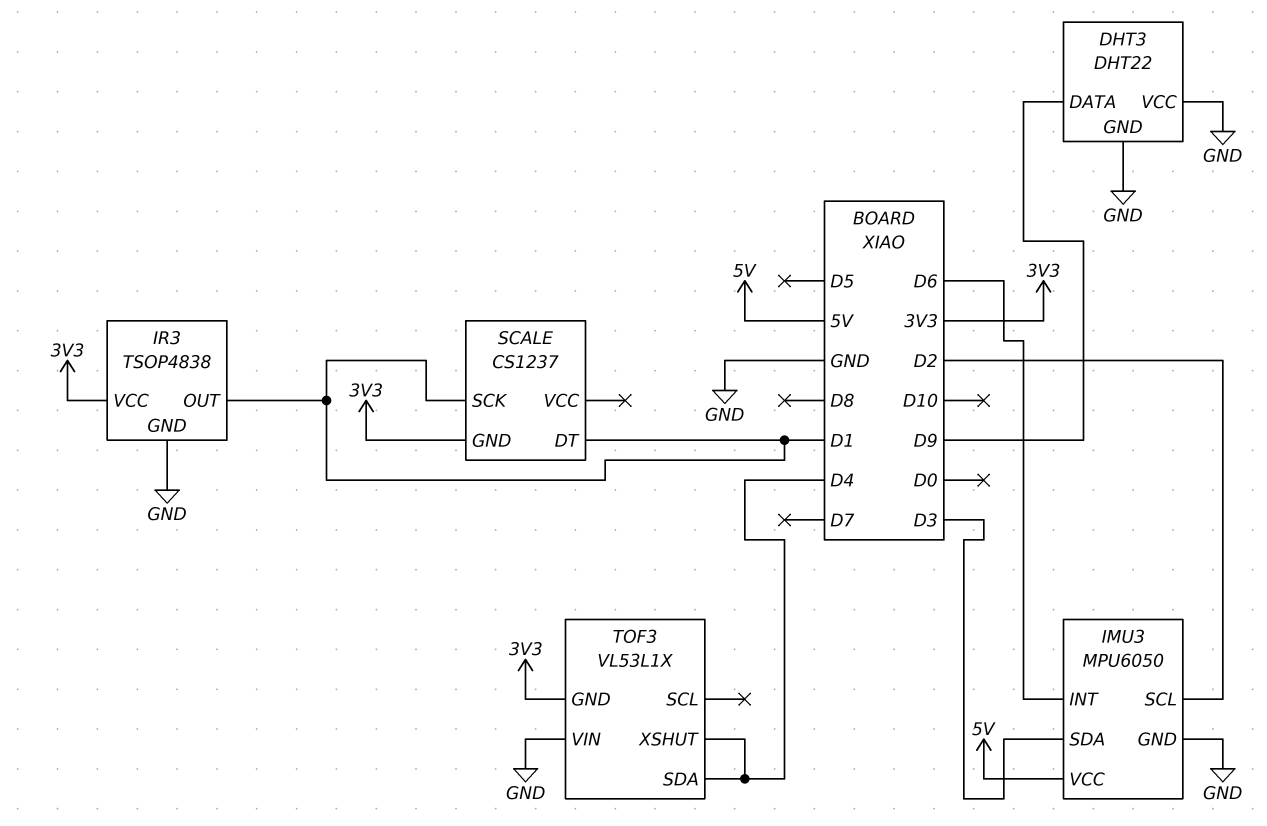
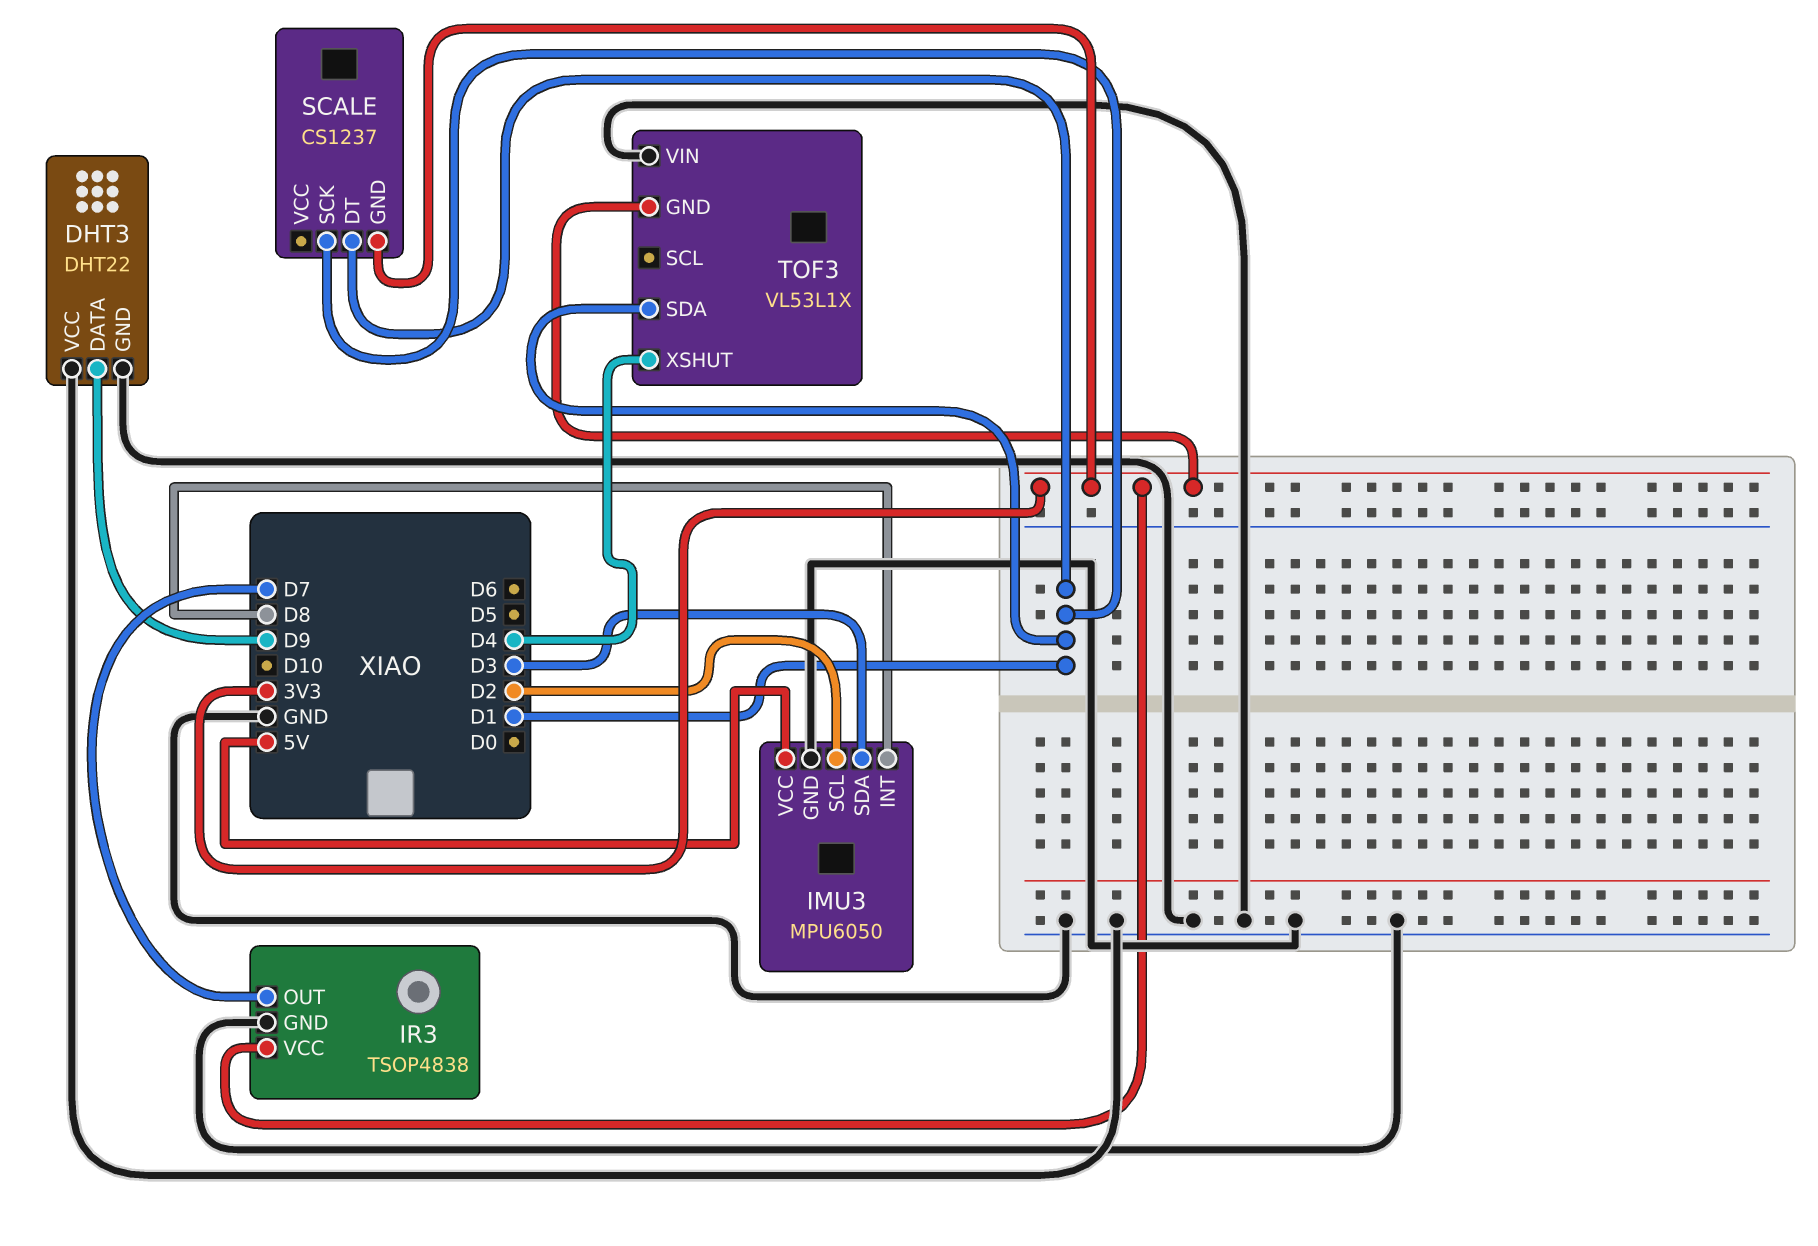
IMU3 pin INT: D6 -> D8
IR3 pin OUT: D1 -> D7
TOF3 pin SDA: D4 -> D1

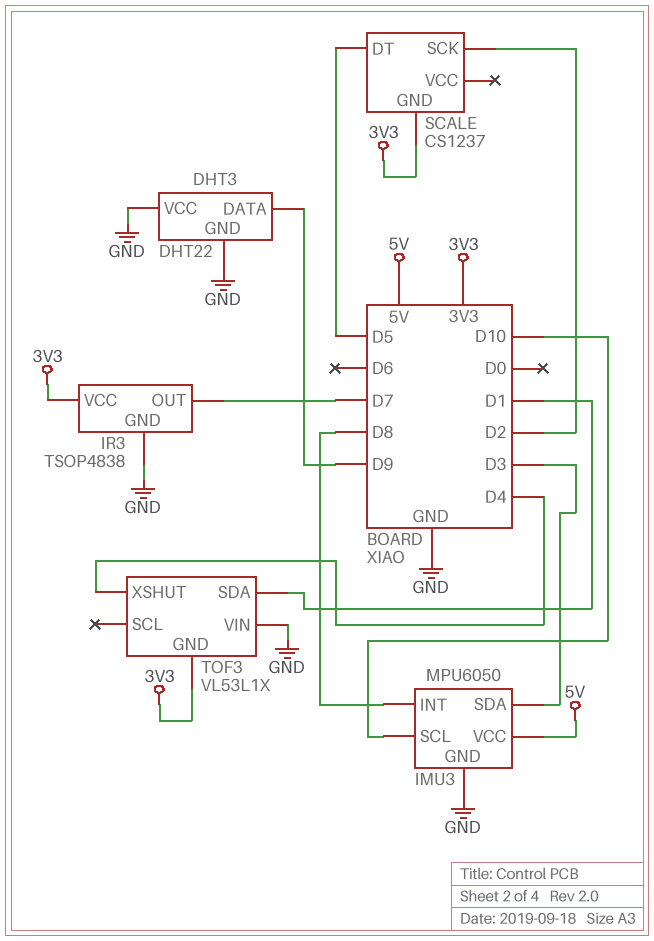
IMU3 pin SCL: D2 -> D10
SCALE pin DT: D1 -> D5
SCALE pin SCK: D1 -> D2

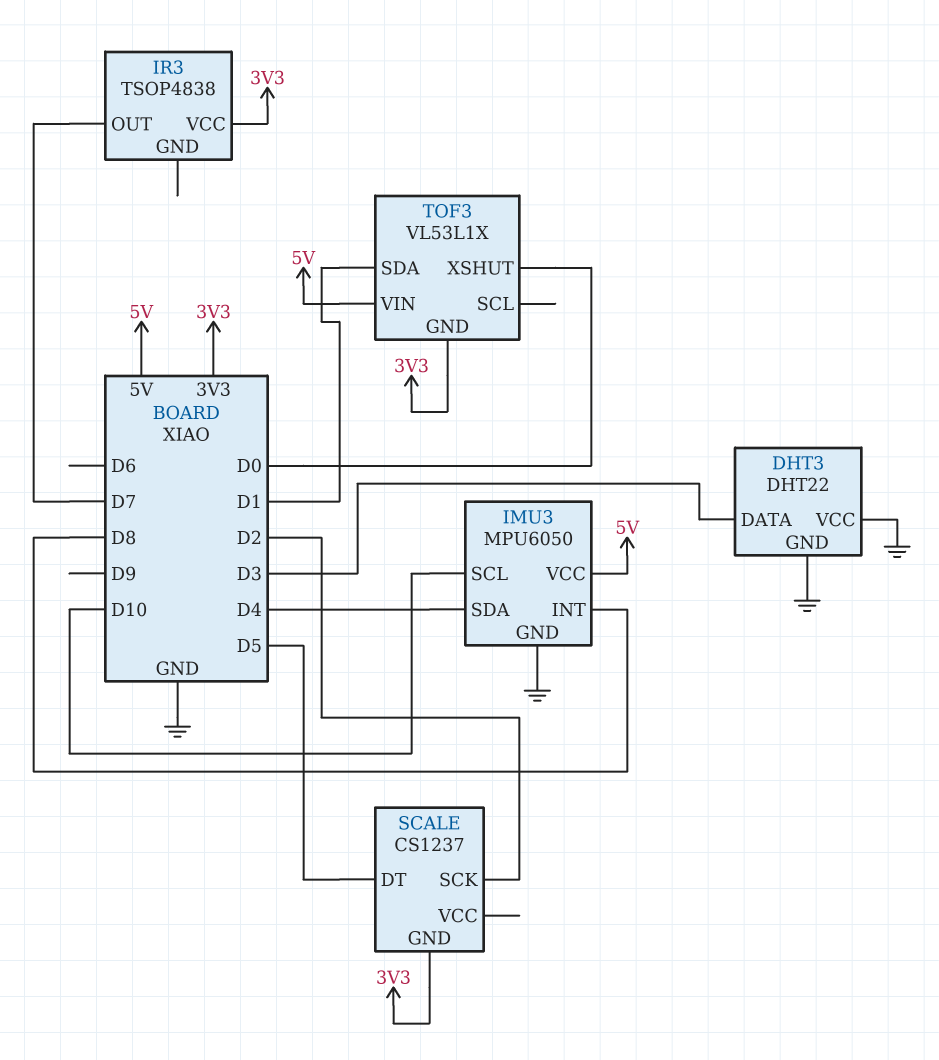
DHT3 pin DATA: D9 -> D3
IMU3 pin SDA: D3 -> D4
IR3 pin GND: GND -> none
TOF3 pin VIN: GND -> 5V
TOF3 pin XSHUT: D4 -> D0

